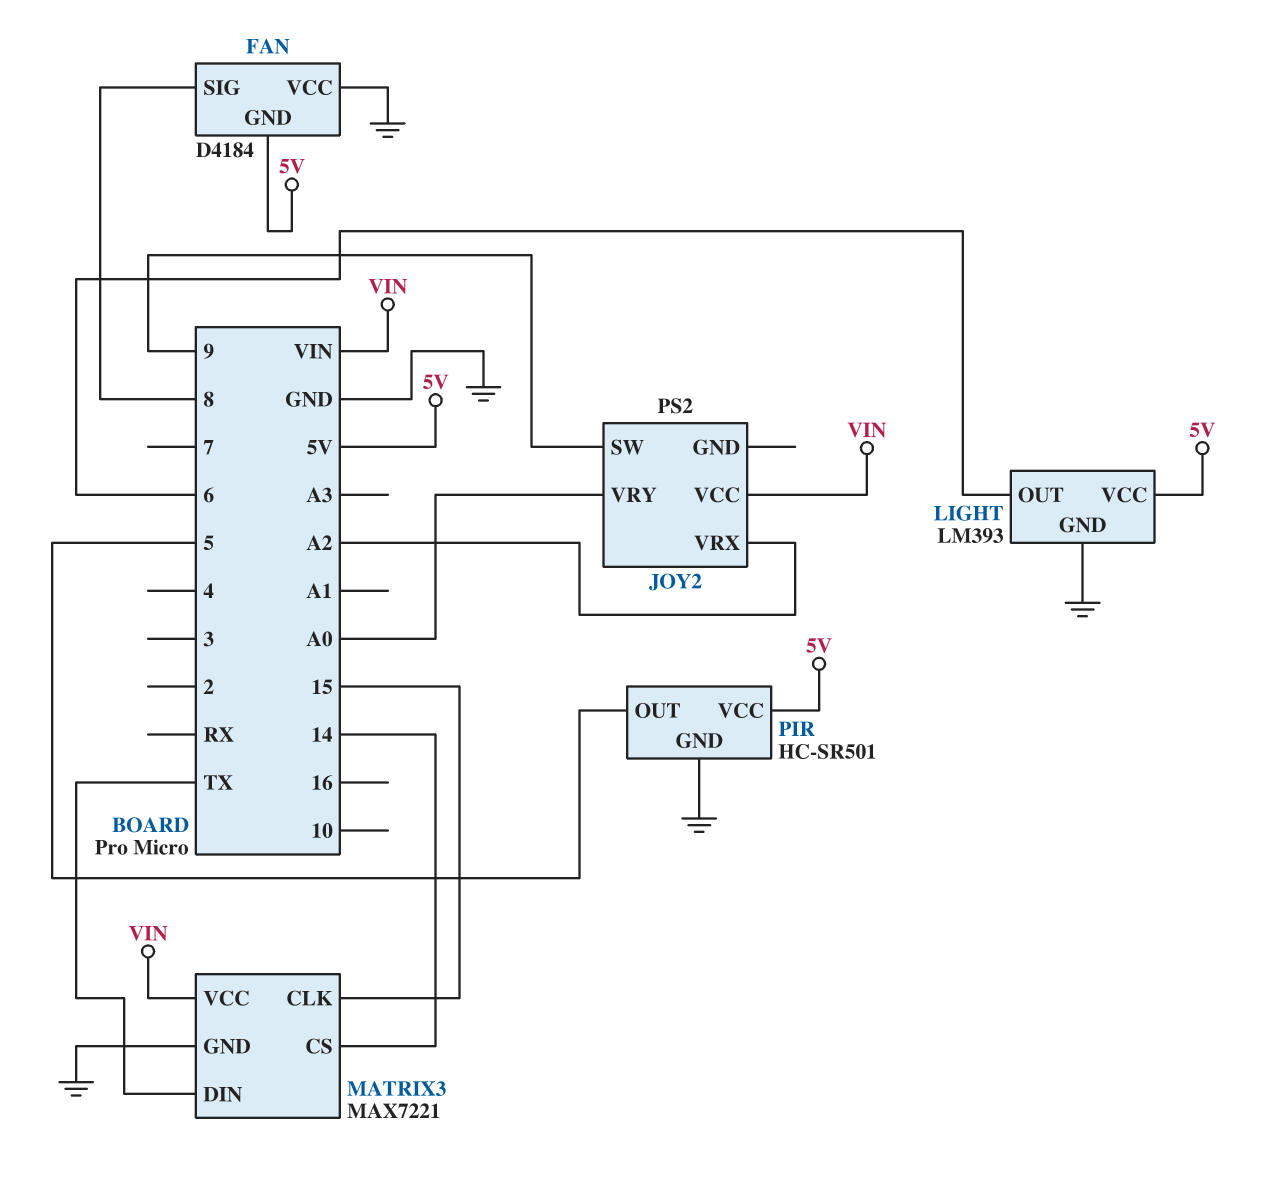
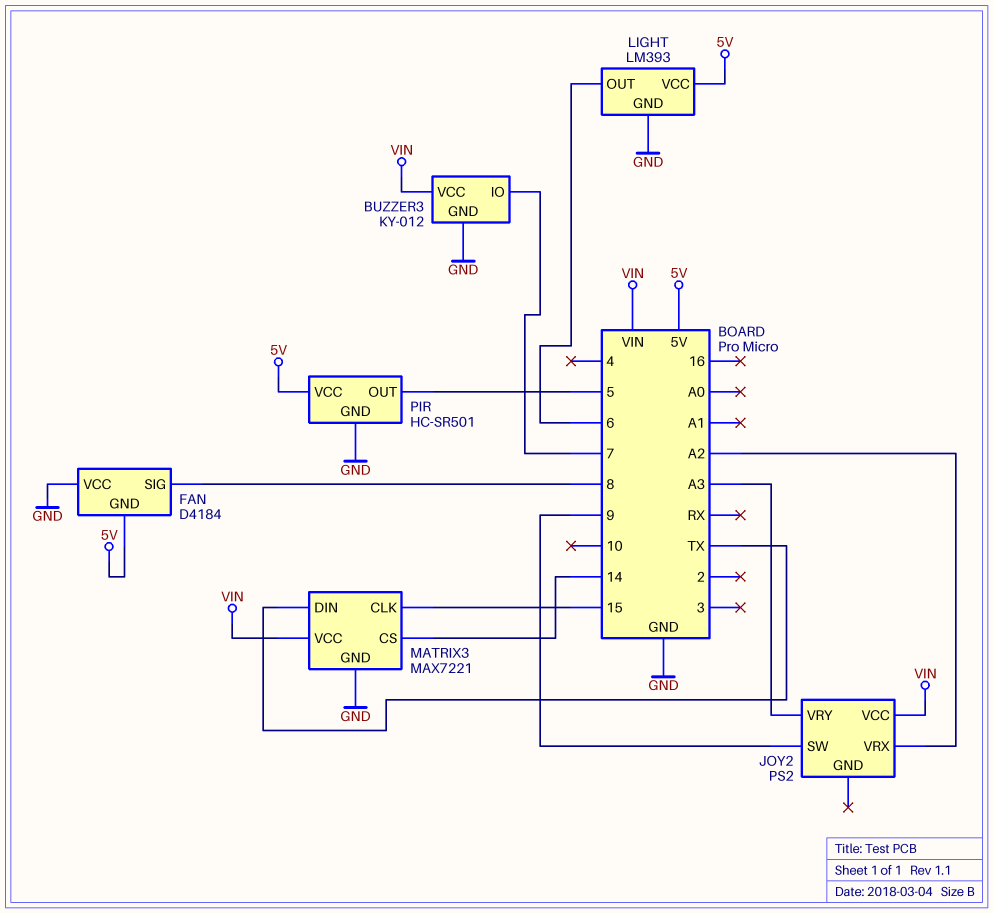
BUZZER3: none -> KY-012
BUZZER3 pin GND: none -> GND
BUZZER3 pin IO: none -> 7
BUZZER3 pin VCC: none -> VIN
JOY2 pin VRY: A0 -> A3

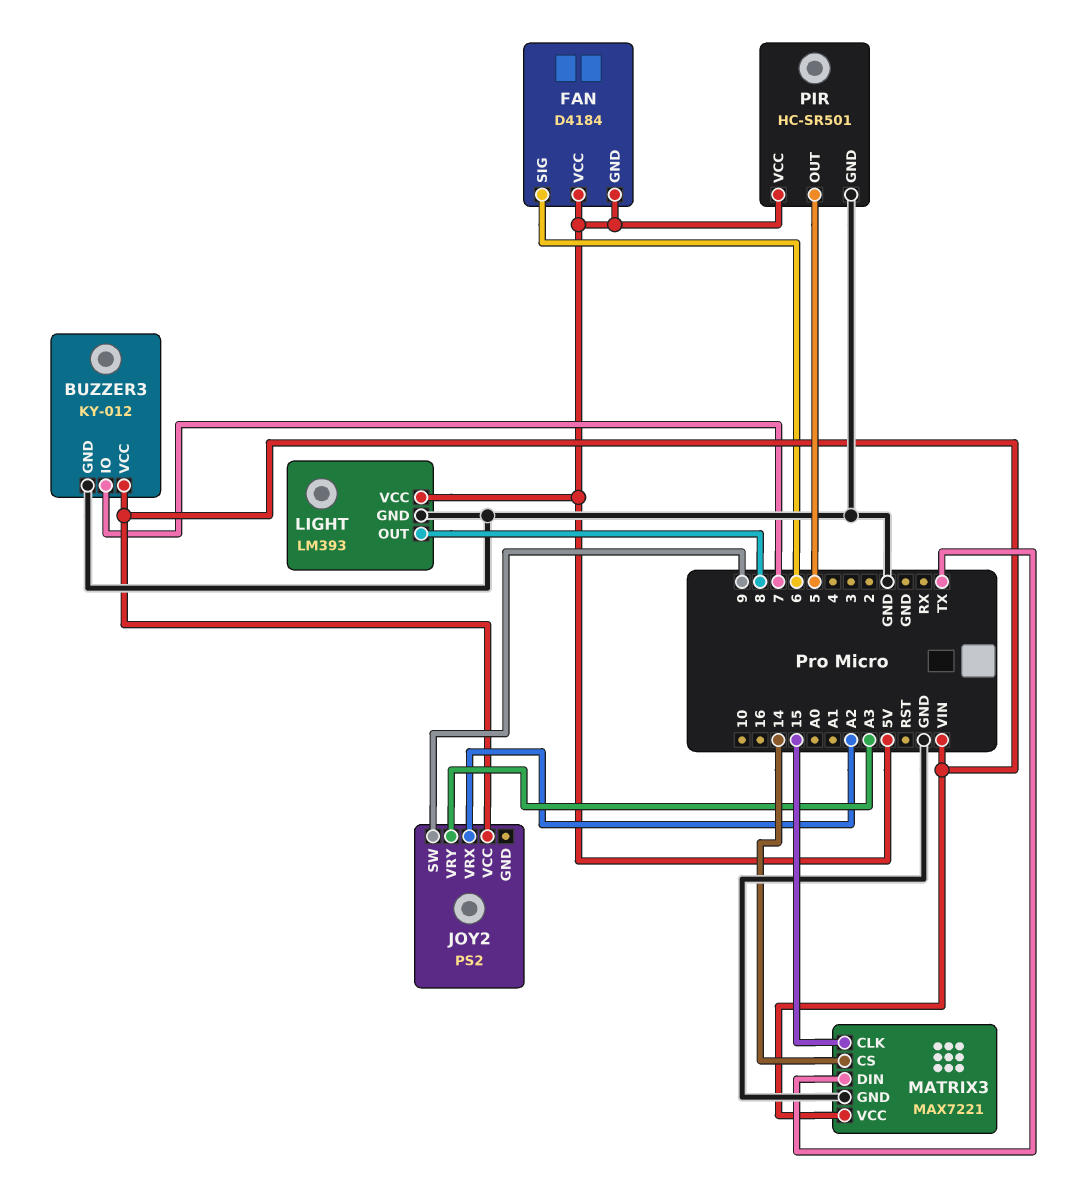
FAN pin SIG: 8 -> 6
FAN pin VCC: GND -> 5V
LIGHT pin OUT: 6 -> 8

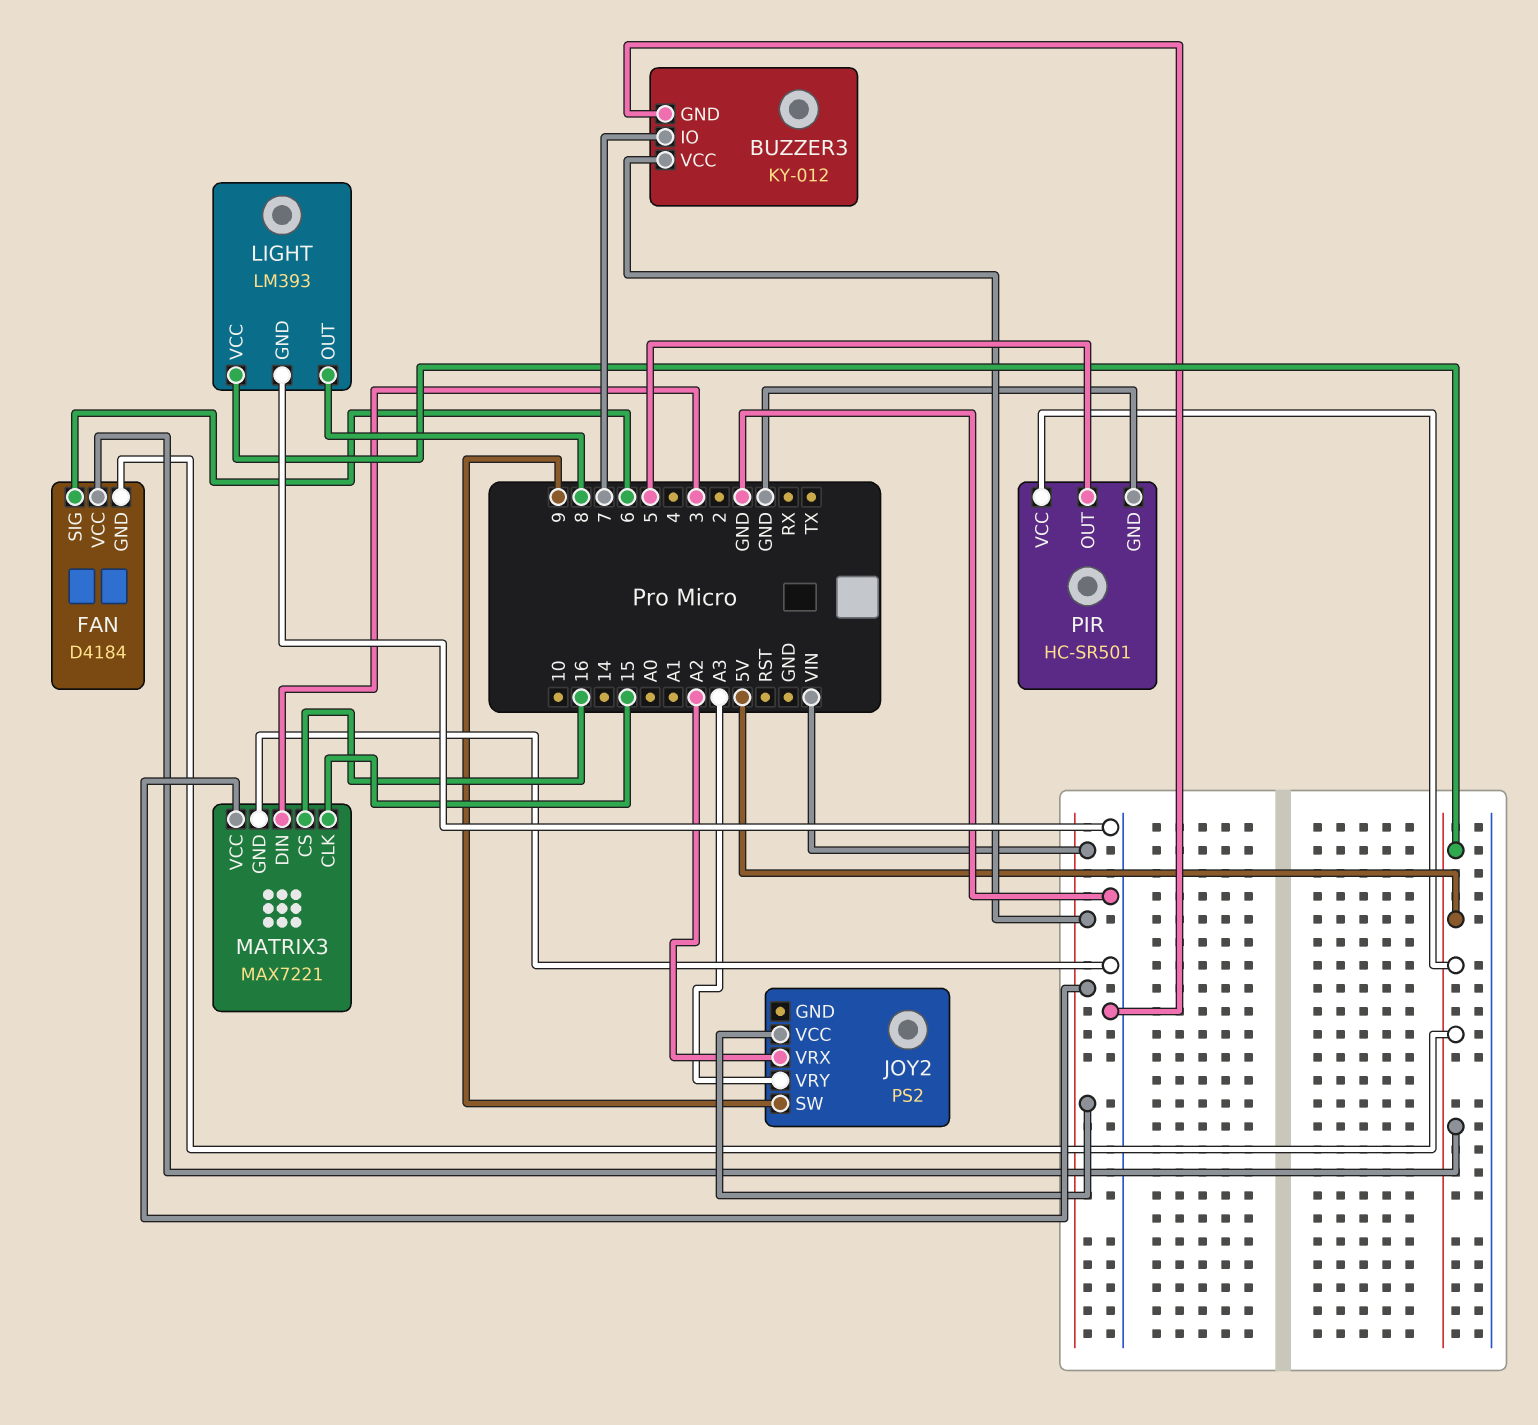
MATRIX3 pin CS: 14 -> 16
MATRIX3 pin DIN: TX -> 3

